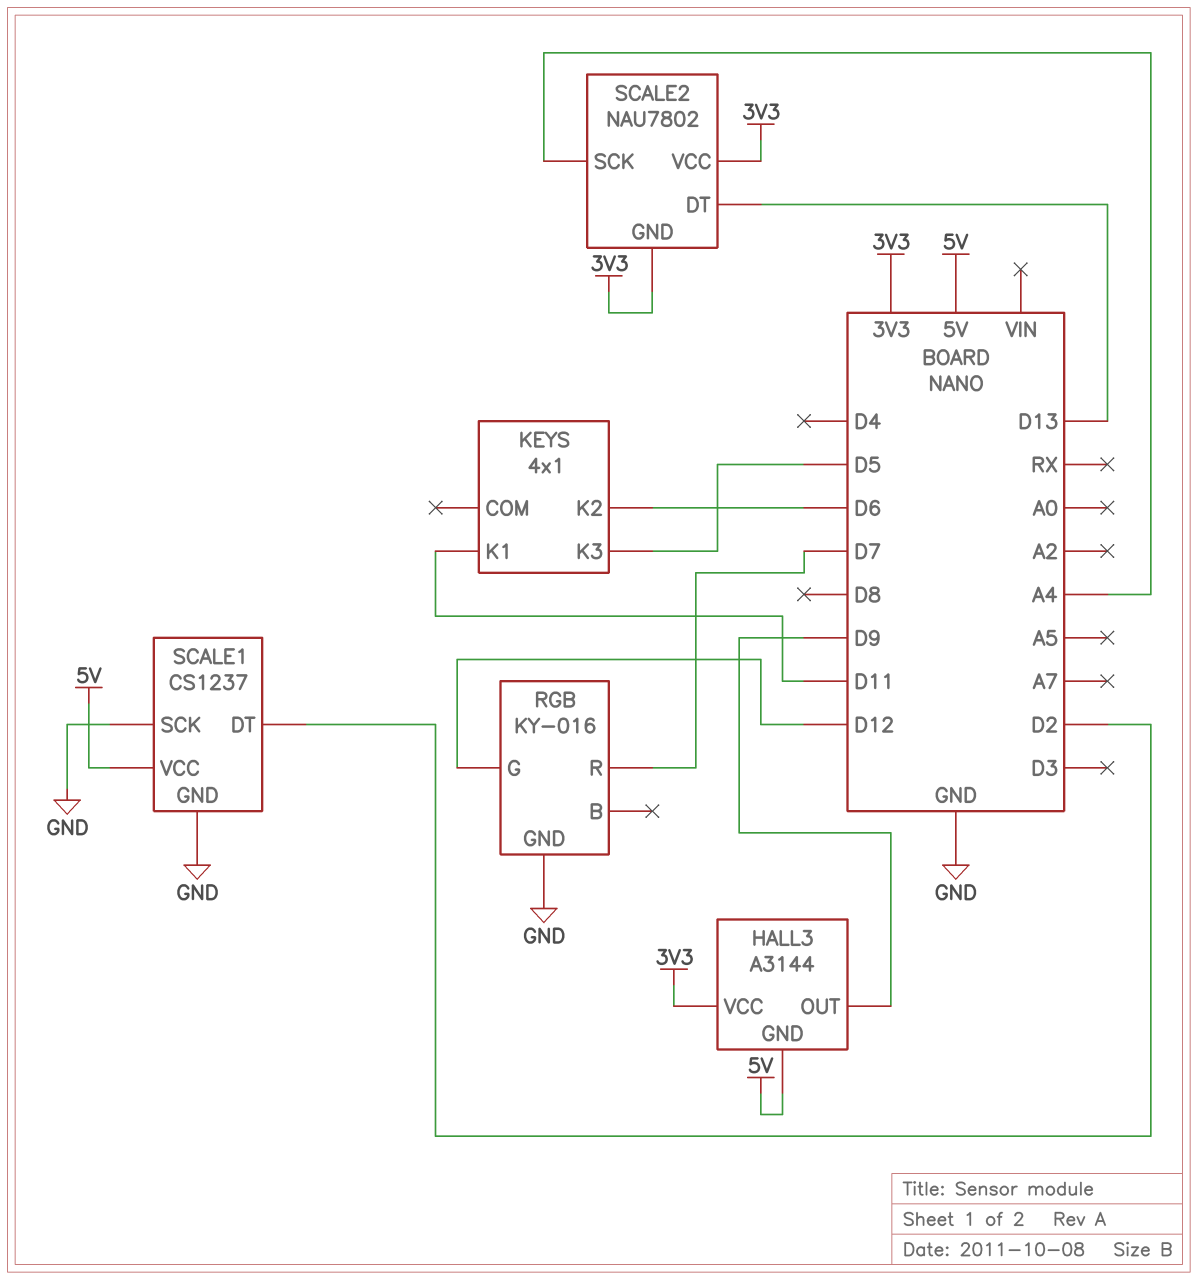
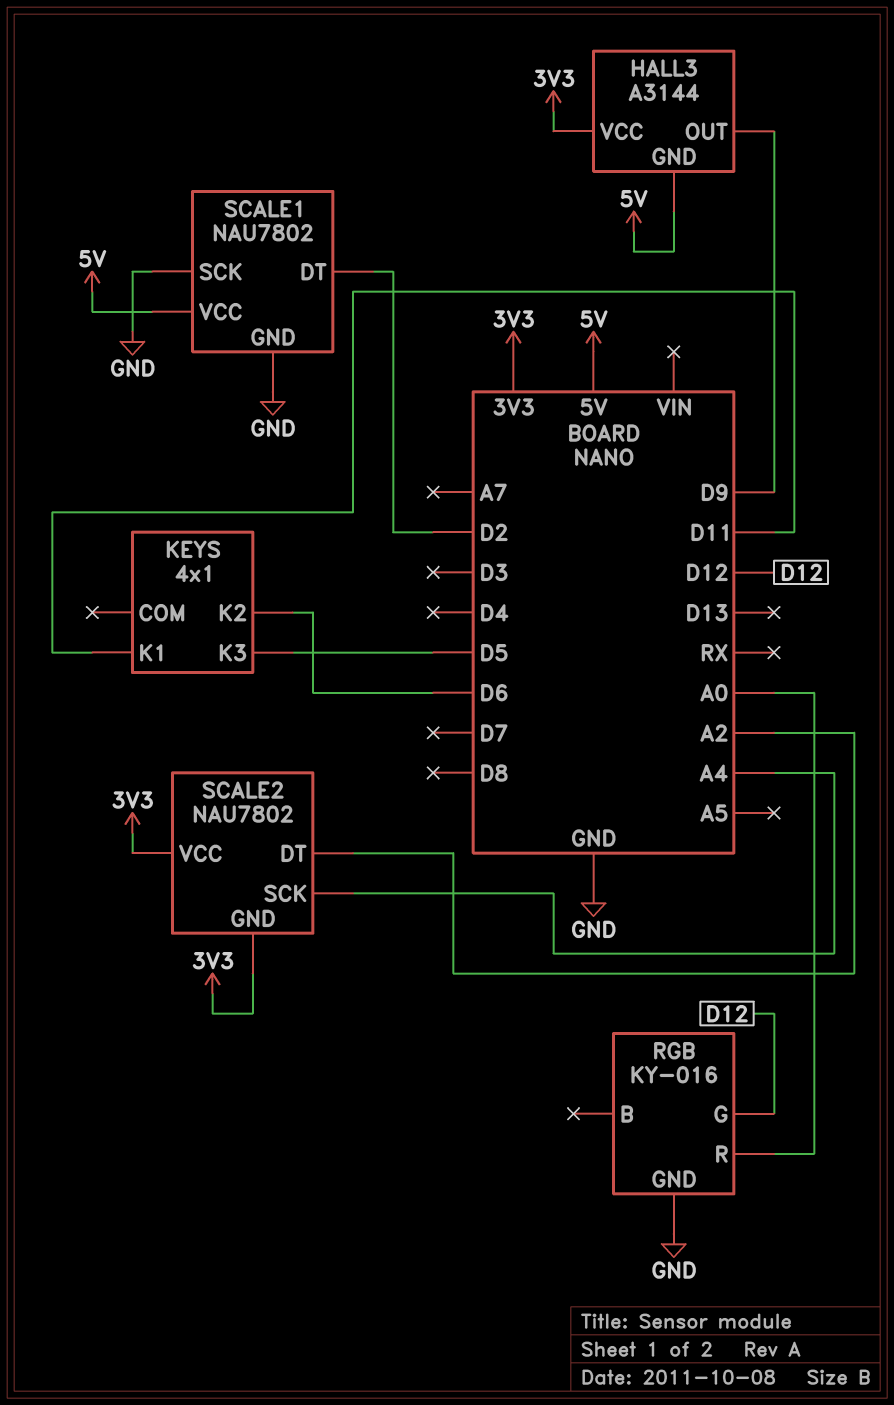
RGB pin R: D7 -> A0
SCALE1: CS1237 -> NAU7802
SCALE2 pin DT: D13 -> A2

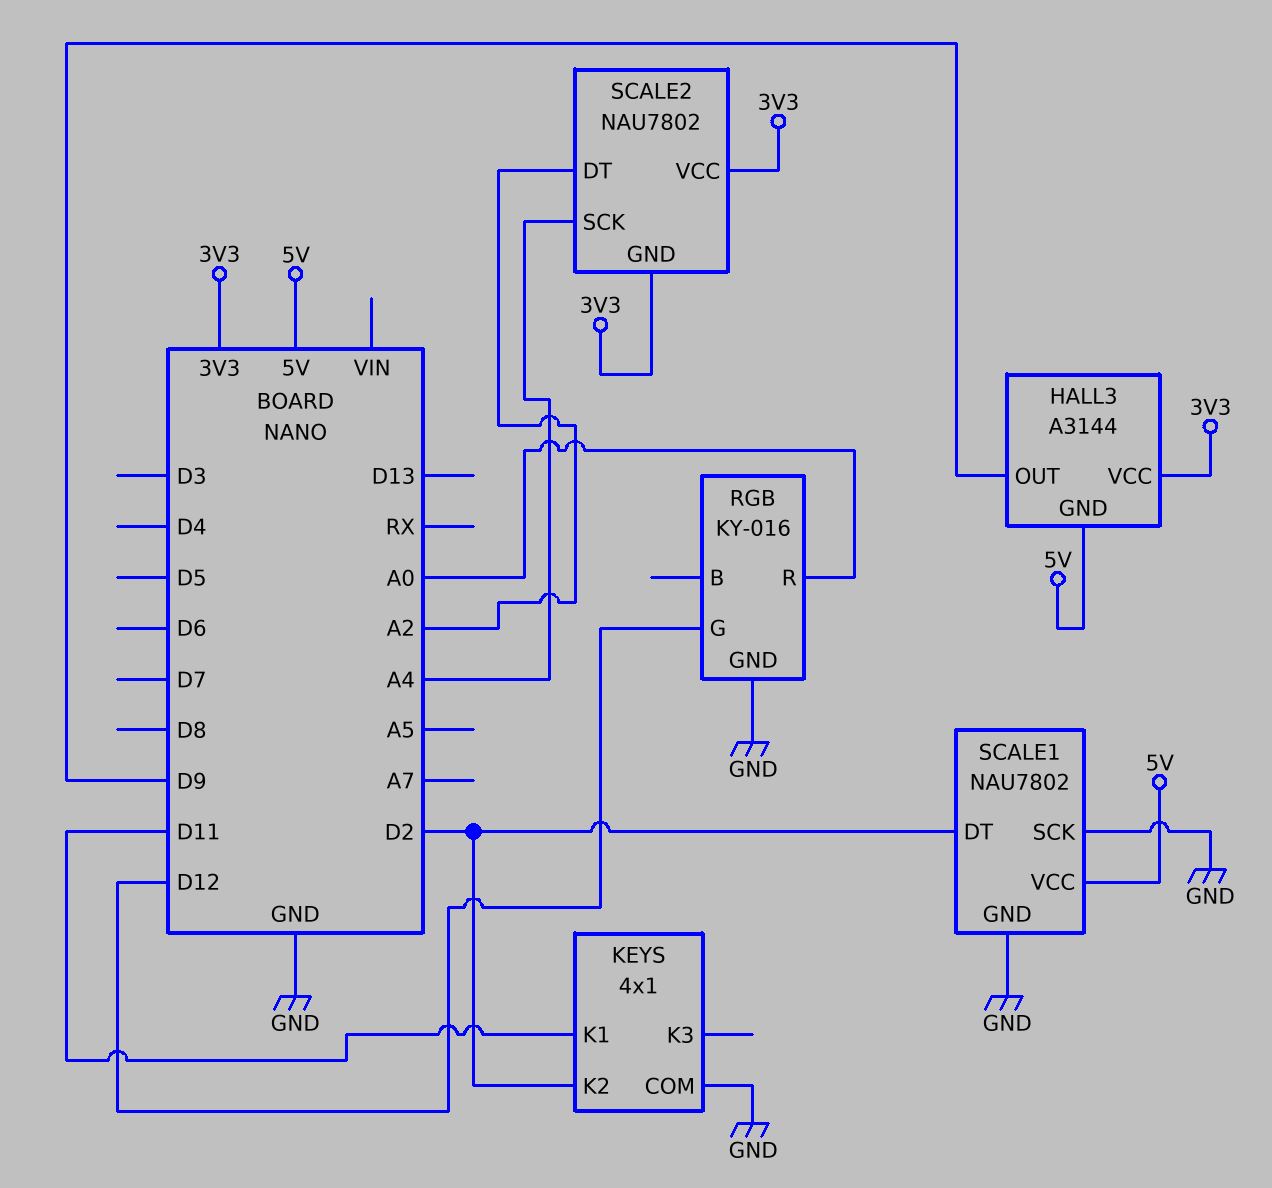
KEYS pin COM: none -> GND
KEYS pin K2: D6 -> D2
KEYS pin K3: D5 -> none

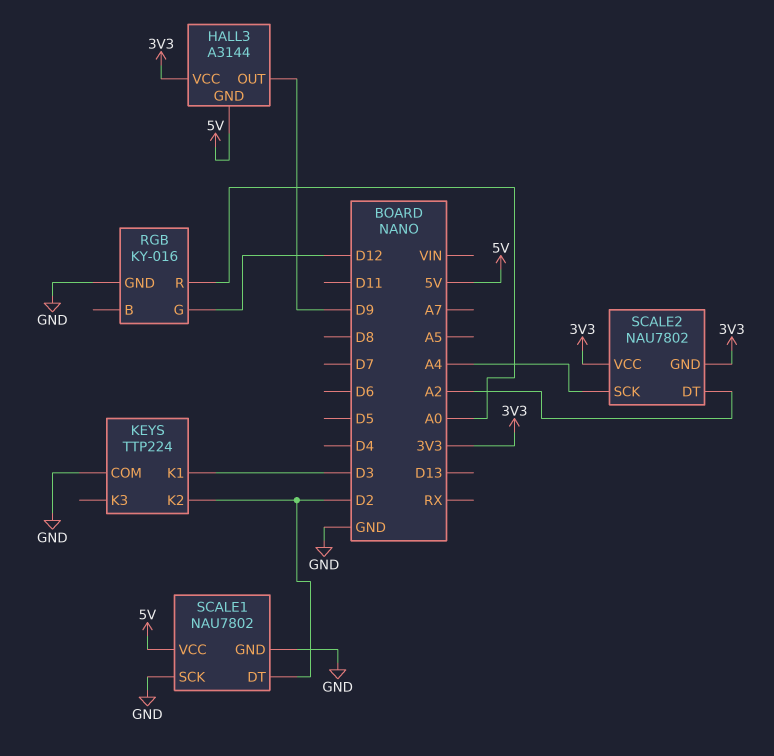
KEYS: 4x1 -> TTP224
KEYS pin K1: D11 -> D3

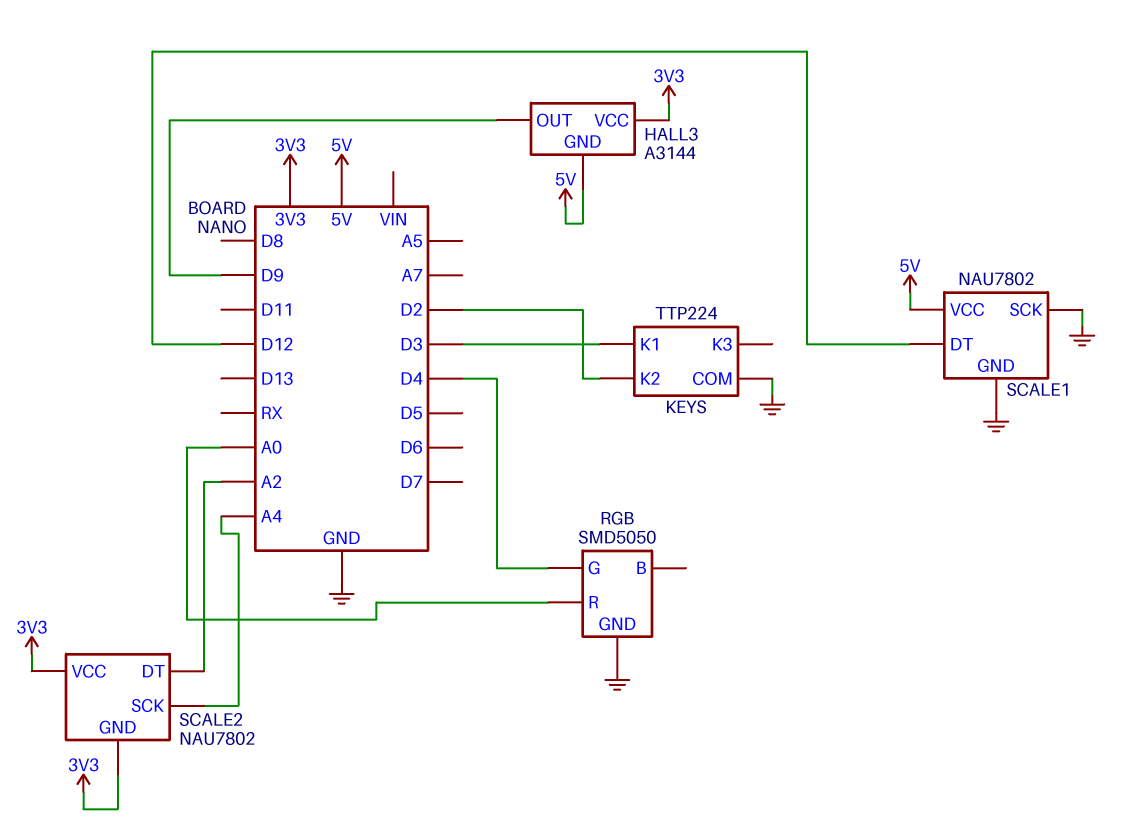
RGB: KY-016 -> SMD5050
RGB pin G: D12 -> D4
SCALE1 pin DT: D2 -> D12

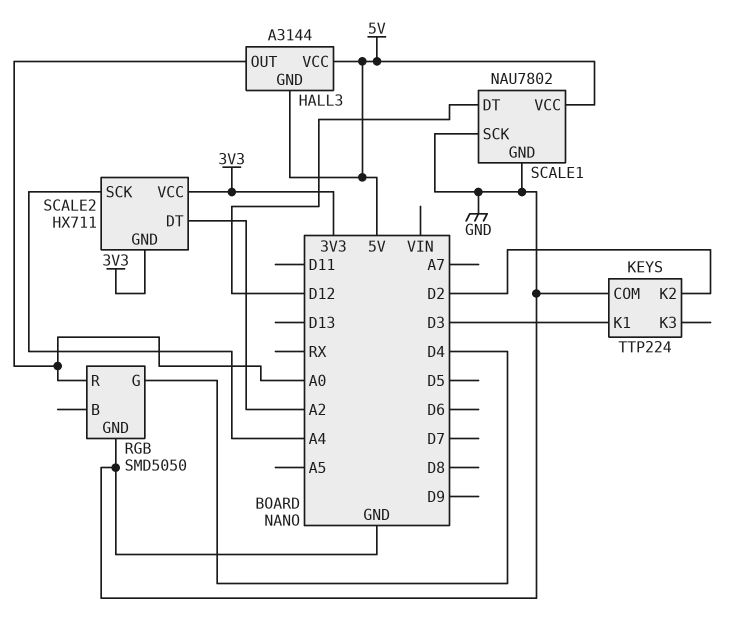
HALL3 pin OUT: D9 -> A0
HALL3 pin VCC: 3V3 -> 5V
SCALE2: NAU7802 -> HX711

